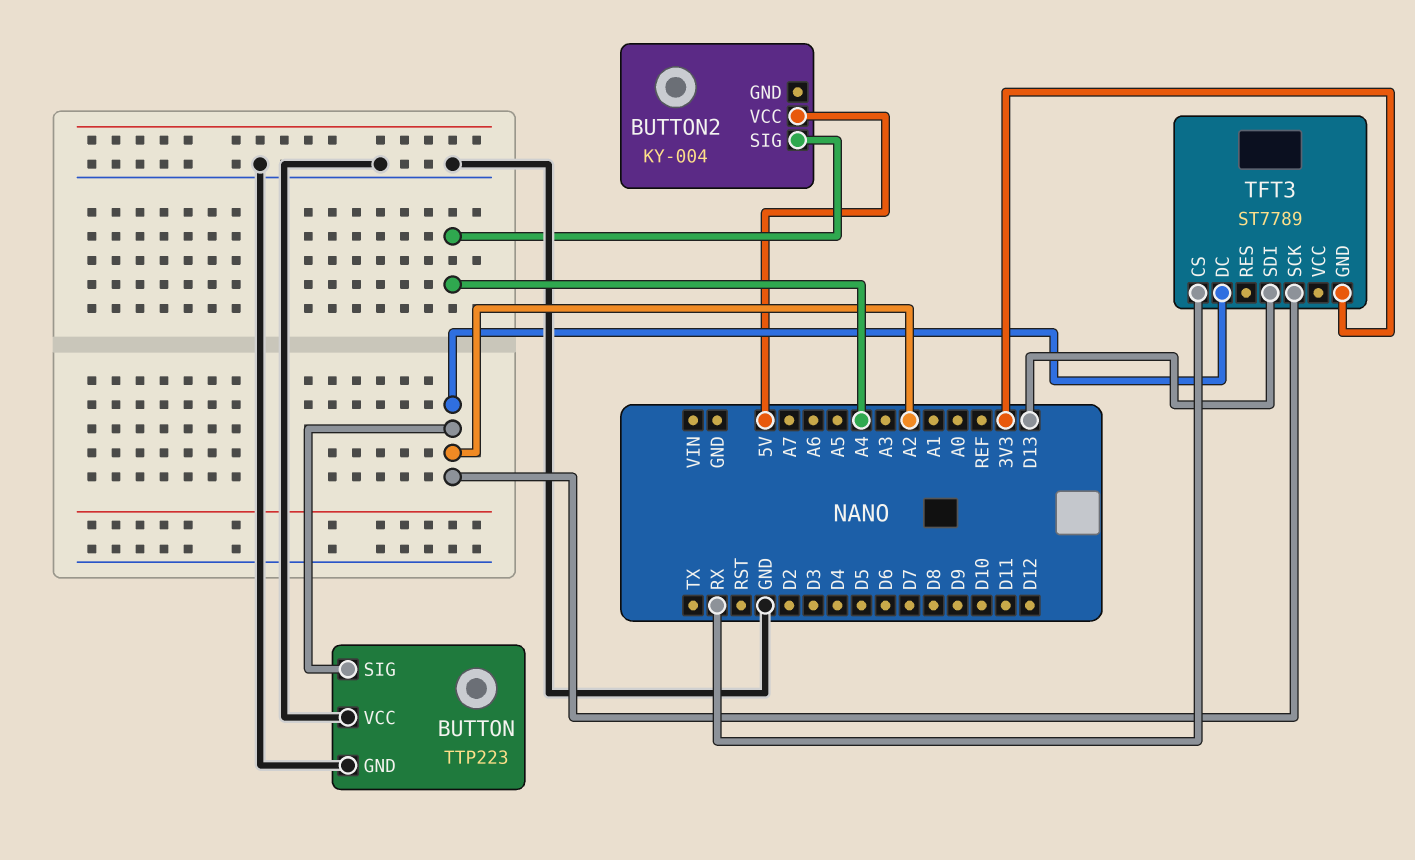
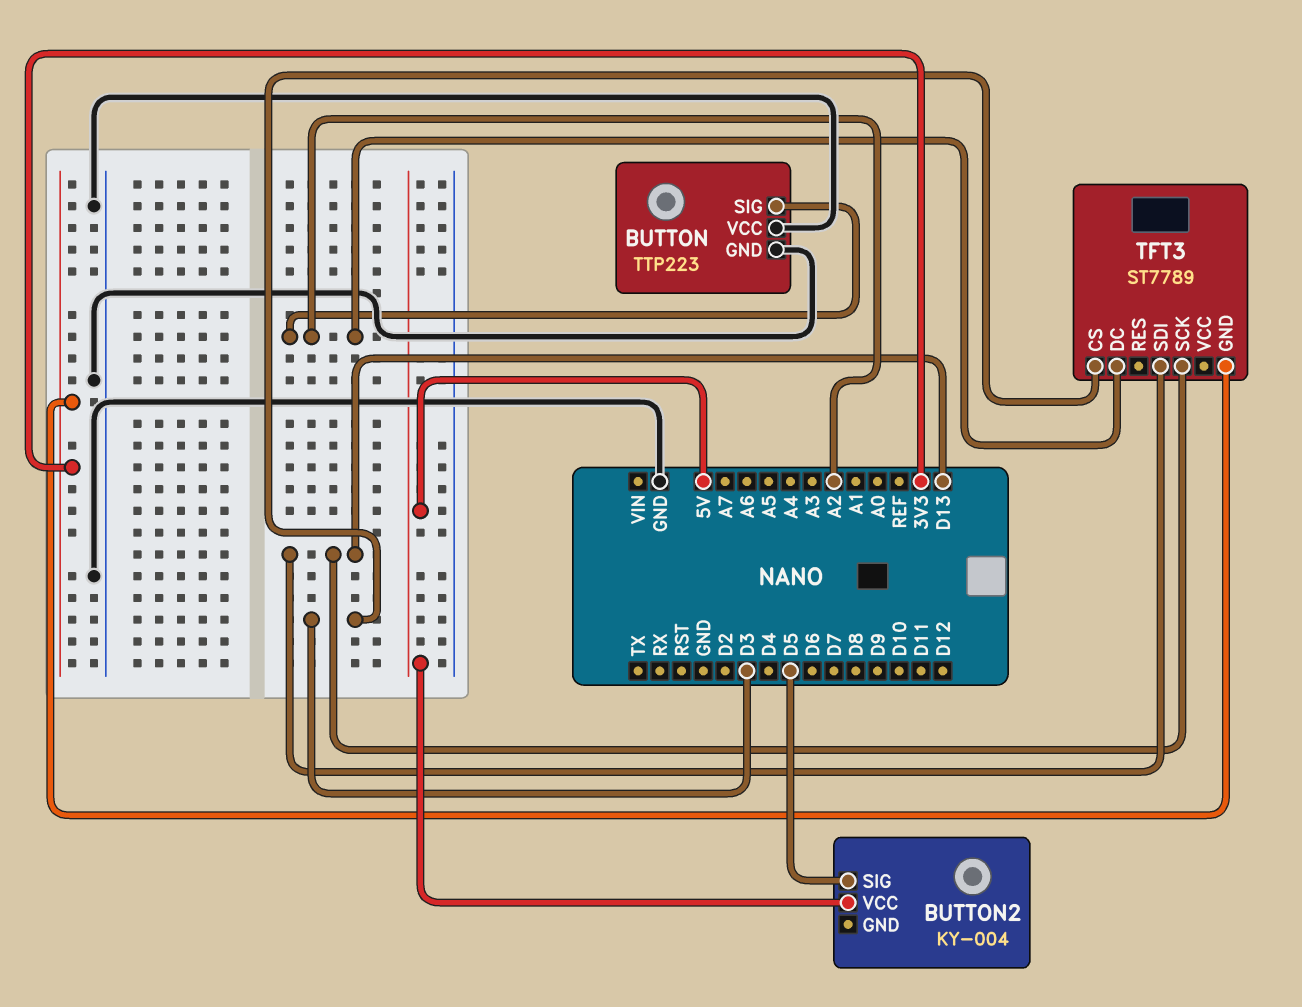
BUTTON2 pin SIG: A4 -> D5
TFT3 pin CS: RX -> D3
TFT3 pin SCK: A2 -> D13

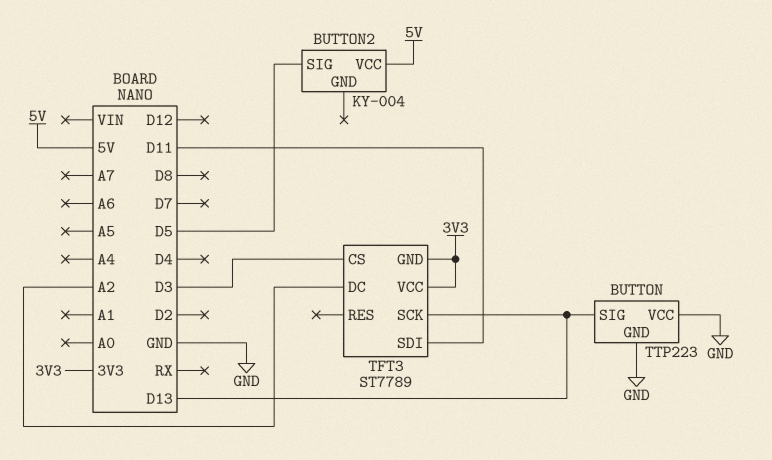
BUTTON pin SIG: A2 -> D13
TFT3 pin SDI: D13 -> D11
TFT3 pin VCC: none -> 3V3

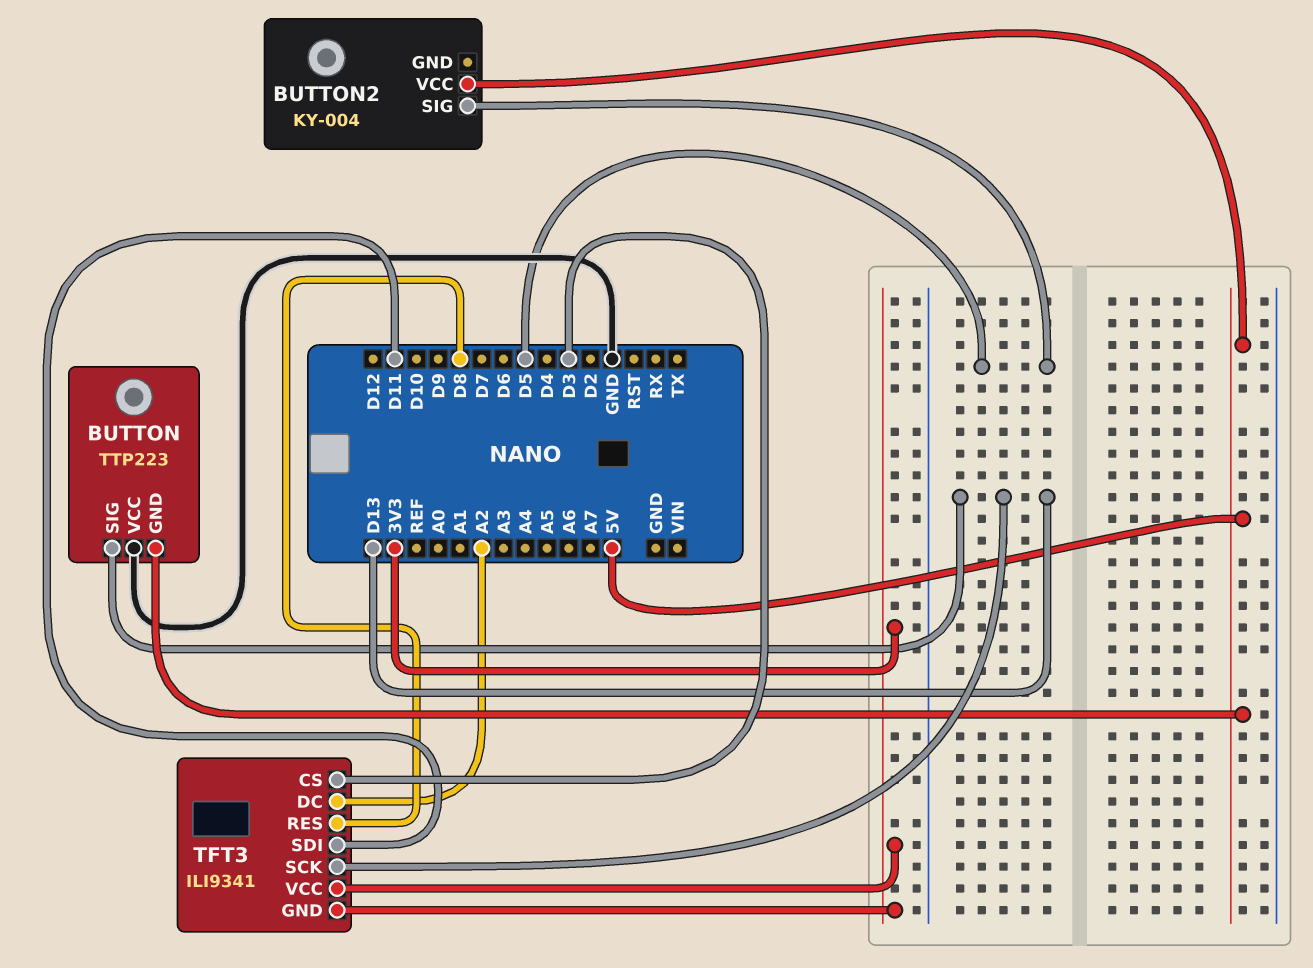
BUTTON pin GND: GND -> 5V
TFT3: ST7789 -> ILI9341
TFT3 pin RES: none -> D8

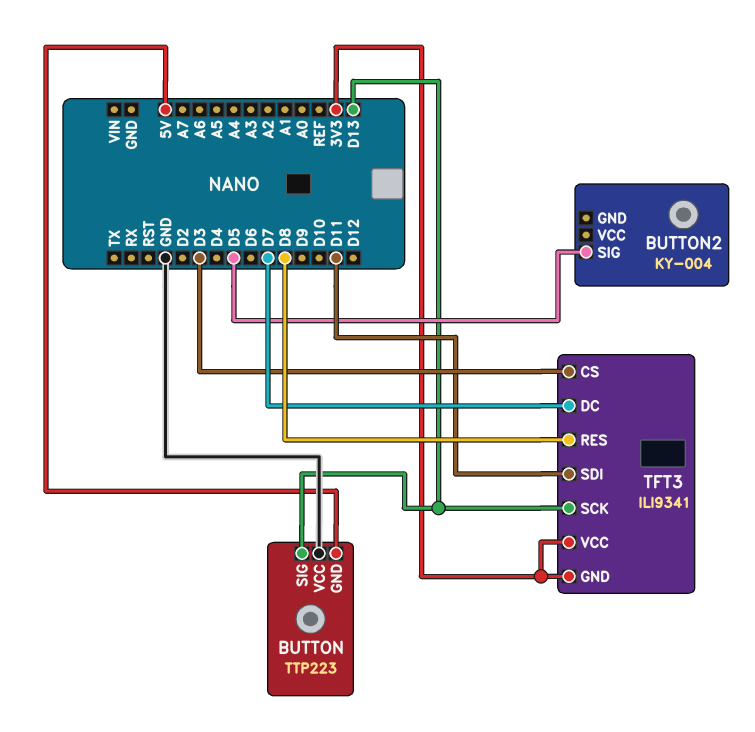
BUTTON2 pin VCC: 5V -> none
TFT3 pin DC: A2 -> D7

